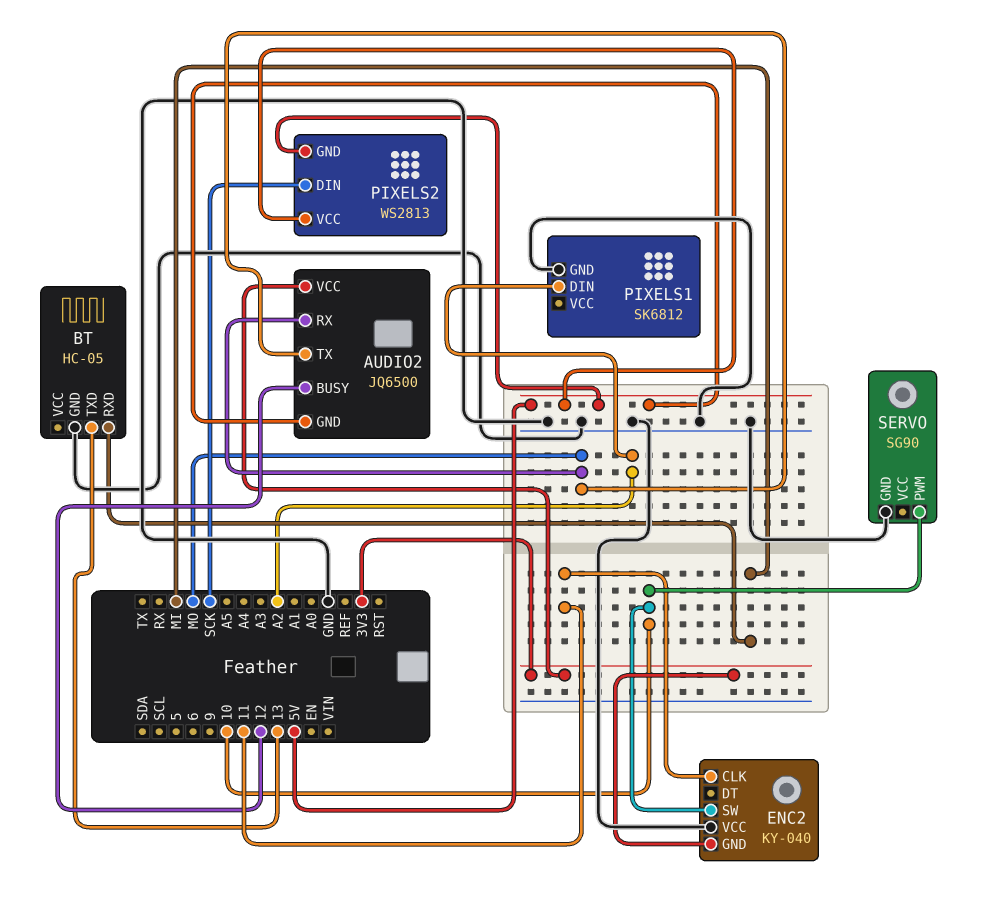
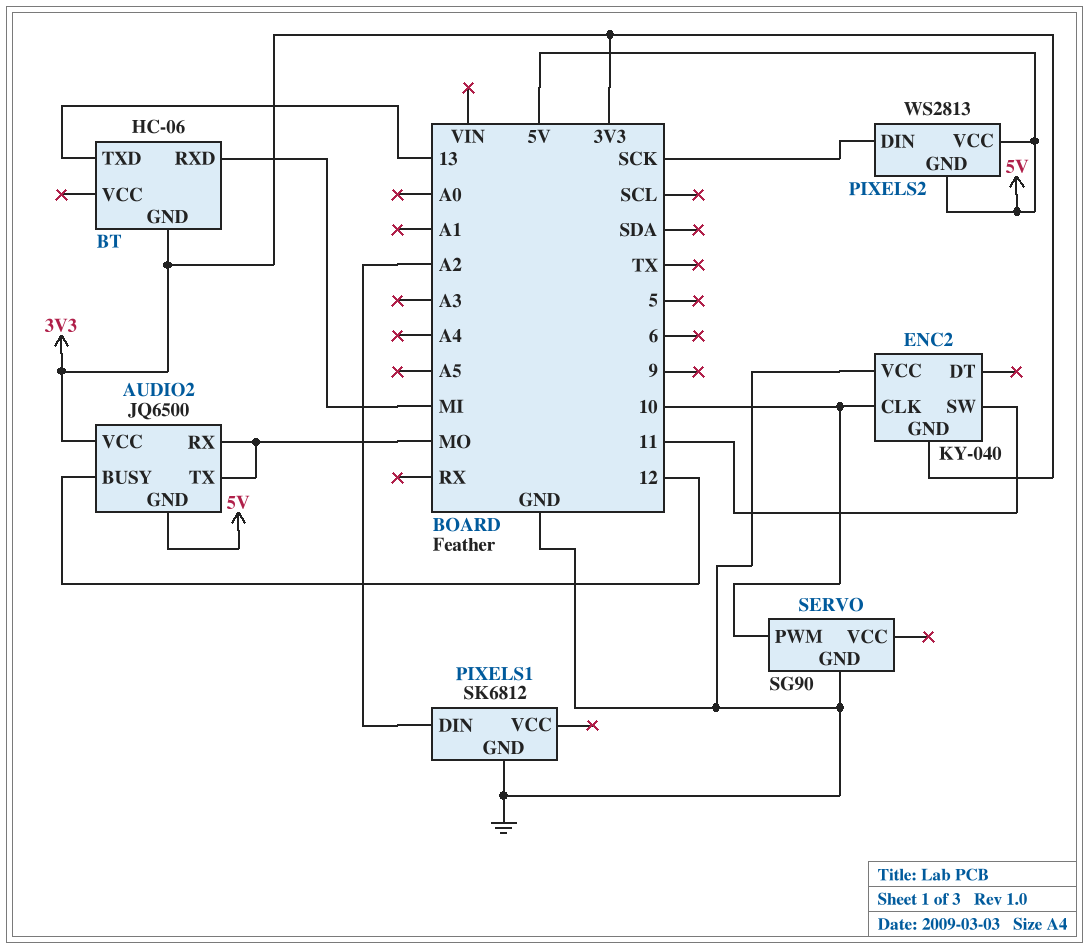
BT: HC-05 -> HC-06
BT pin GND: GND -> 3V3
ENC2 pin CLK: 11 -> 10
ENC2 pin SW: 10 -> 11

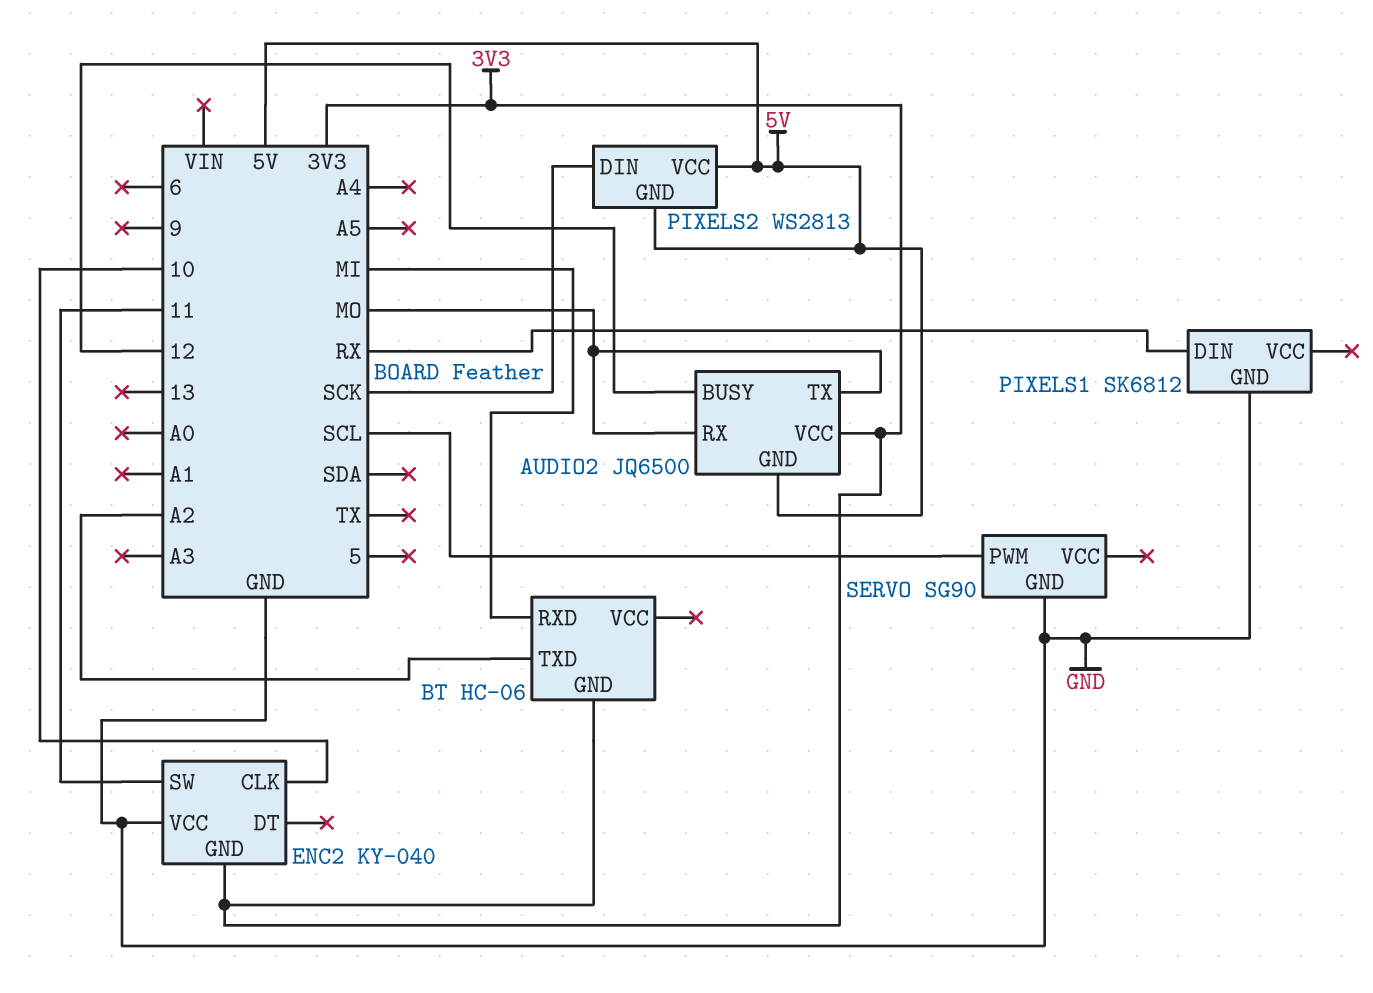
BT pin TXD: 13 -> A2
PIXELS1 pin DIN: A2 -> RX
SERVO pin PWM: 10 -> SCL

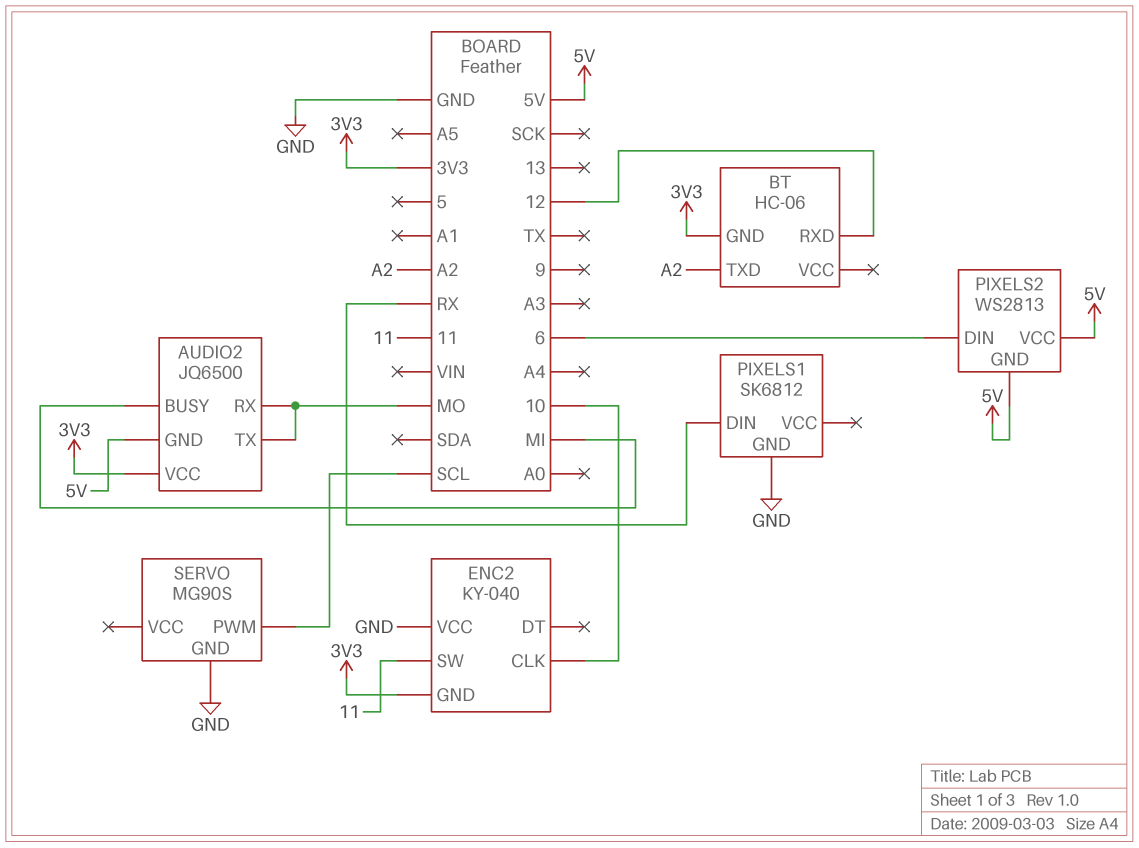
AUDIO2 pin BUSY: 12 -> MI
BT pin RXD: MI -> 12
PIXELS2 pin DIN: SCK -> 6
SERVO: SG90 -> MG90S

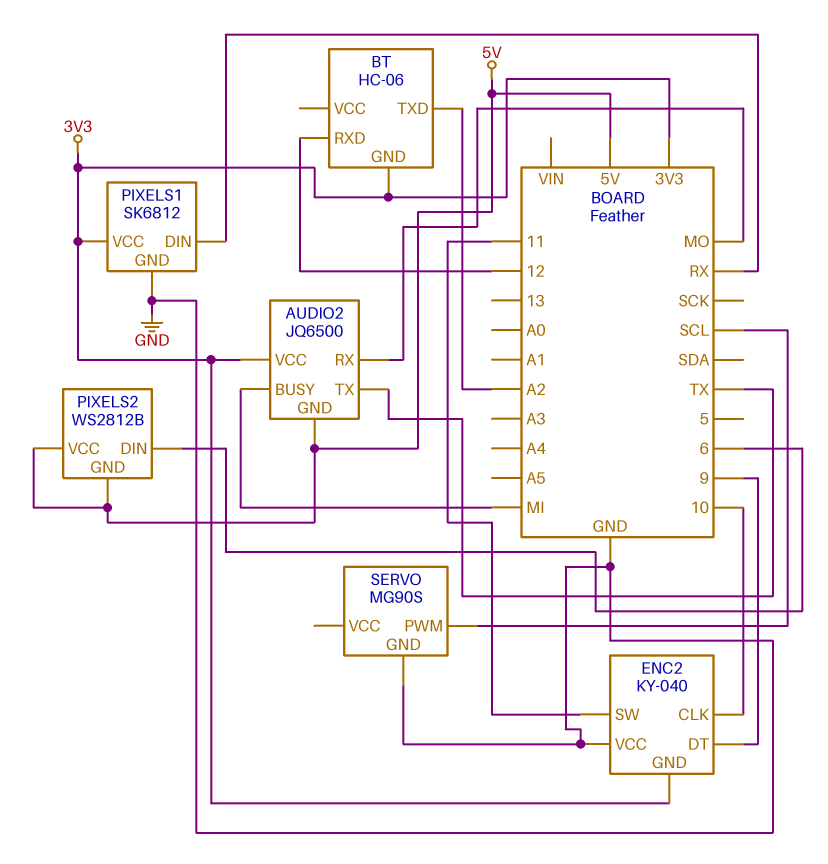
AUDIO2 pin TX: MO -> TX
ENC2 pin DT: none -> 9
PIXELS1 pin VCC: none -> 3V3
PIXELS2: WS2813 -> WS2812B

